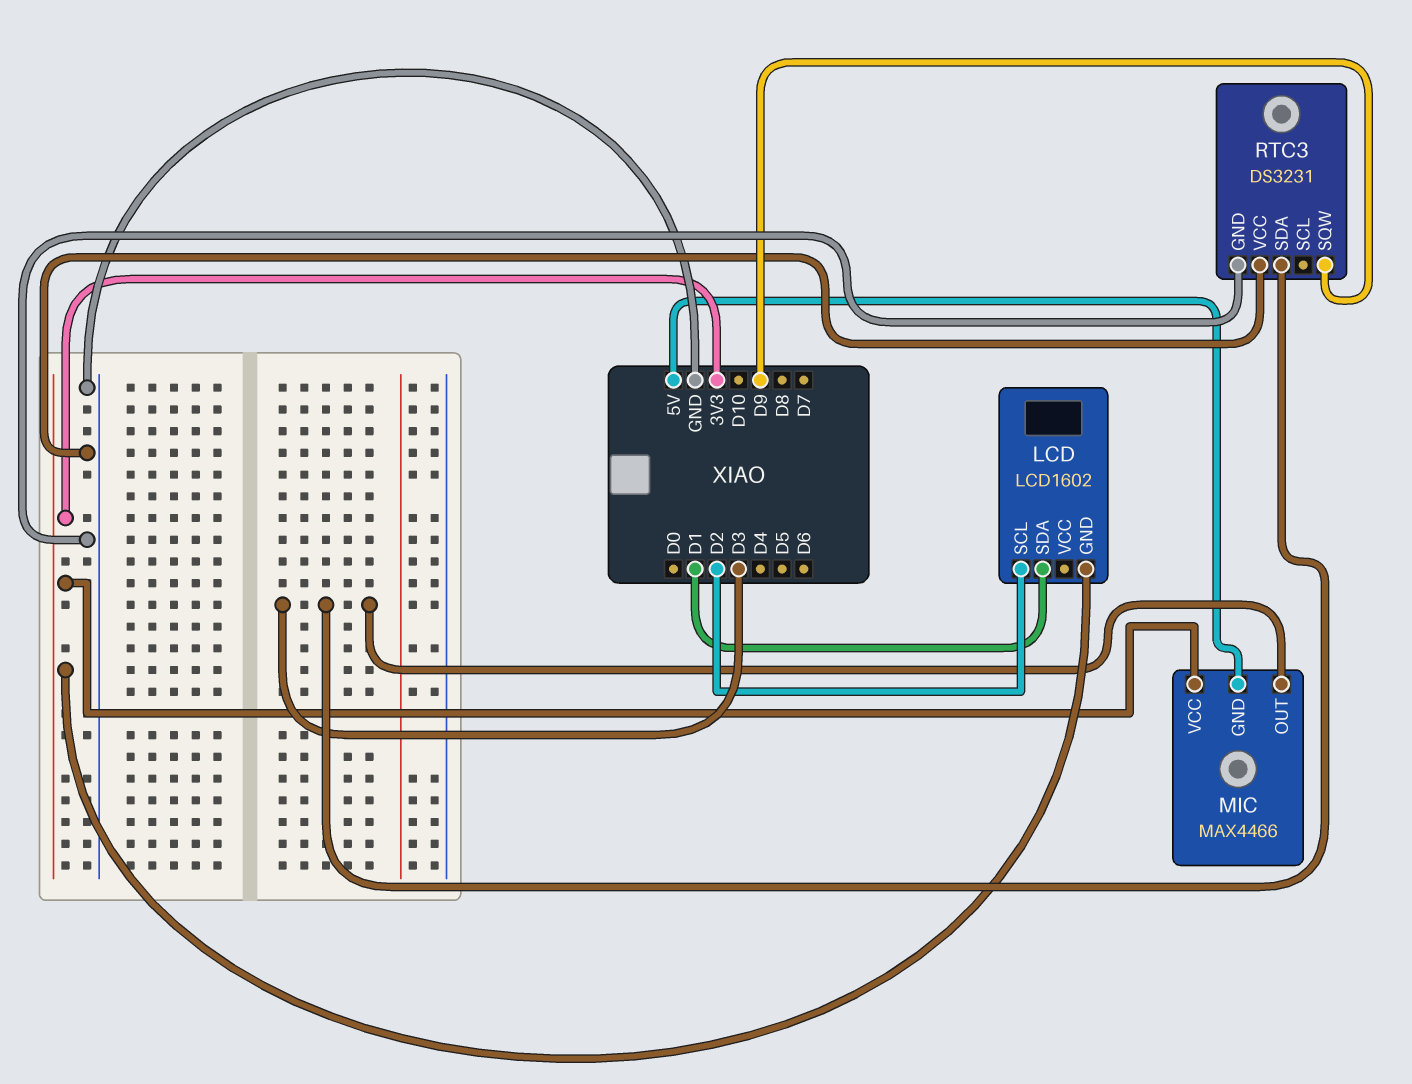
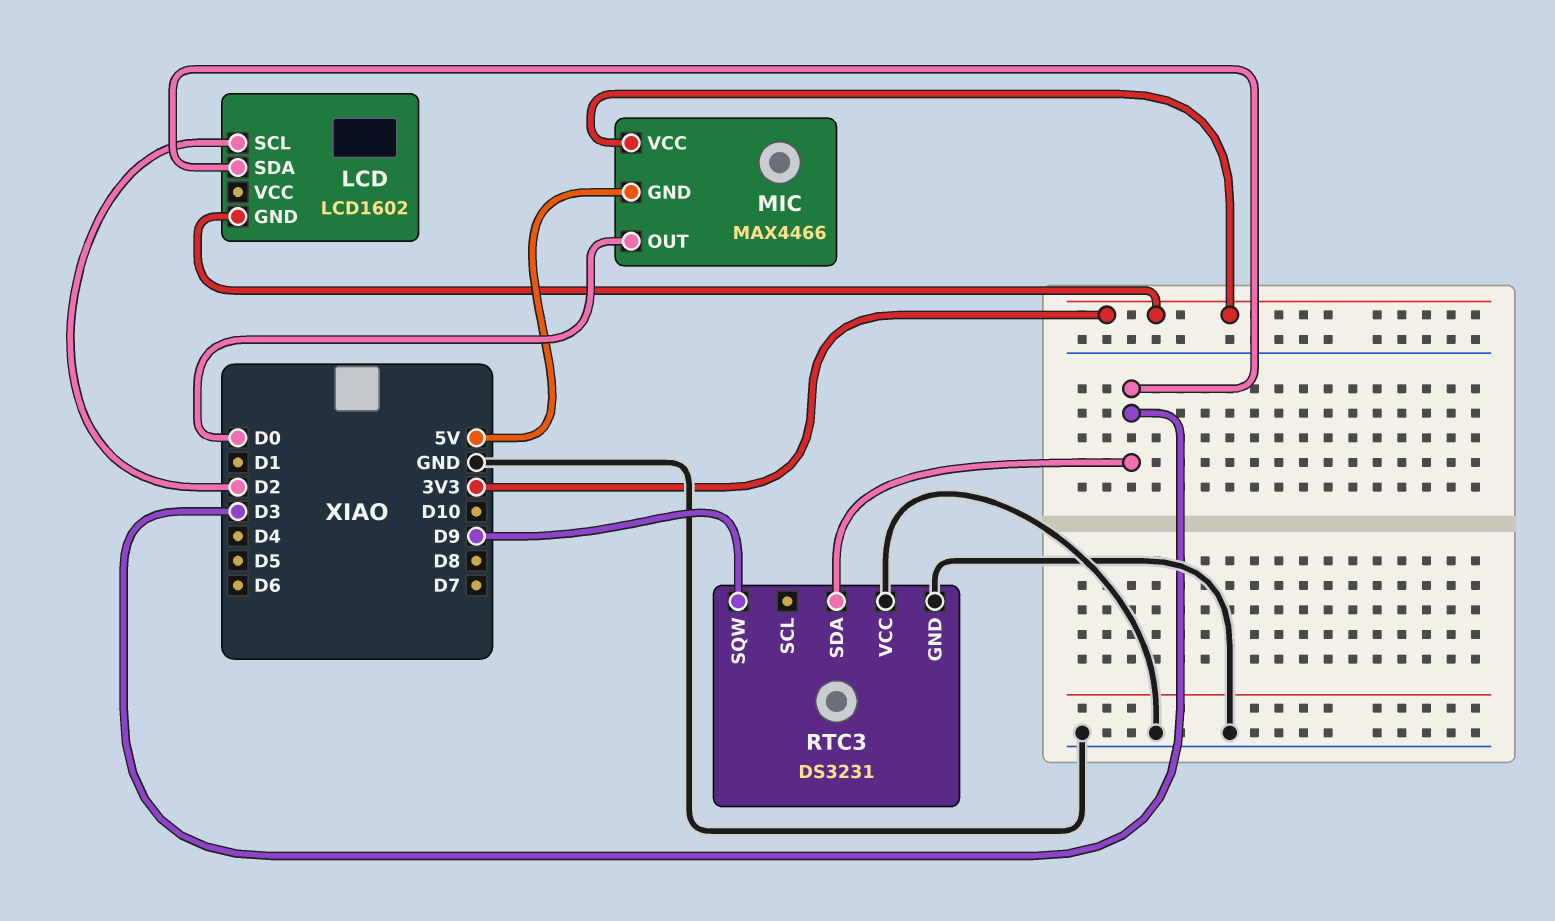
LCD pin SDA: D1 -> D3
MIC pin OUT: D3 -> D0

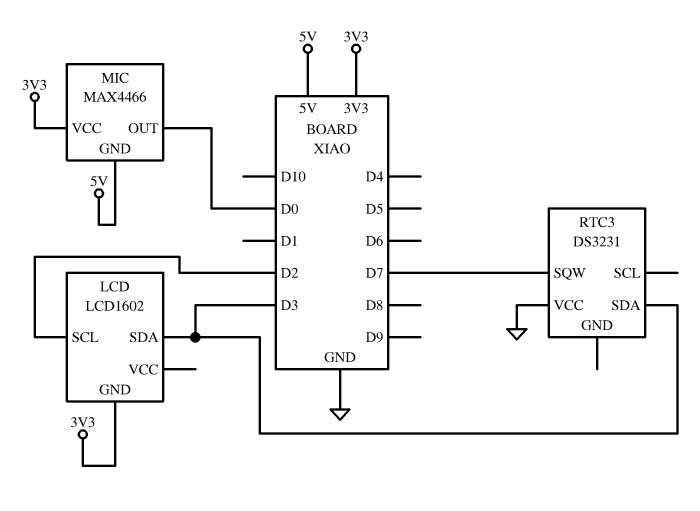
RTC3 pin GND: GND -> none
RTC3 pin SQW: D9 -> D7

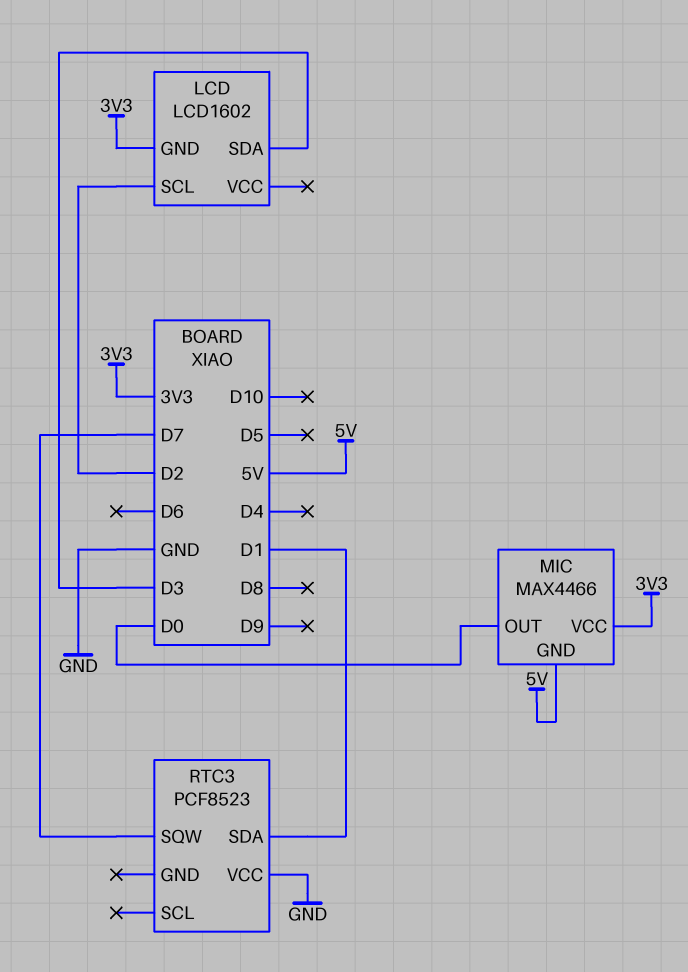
RTC3: DS3231 -> PCF8523
RTC3 pin SDA: D3 -> D1

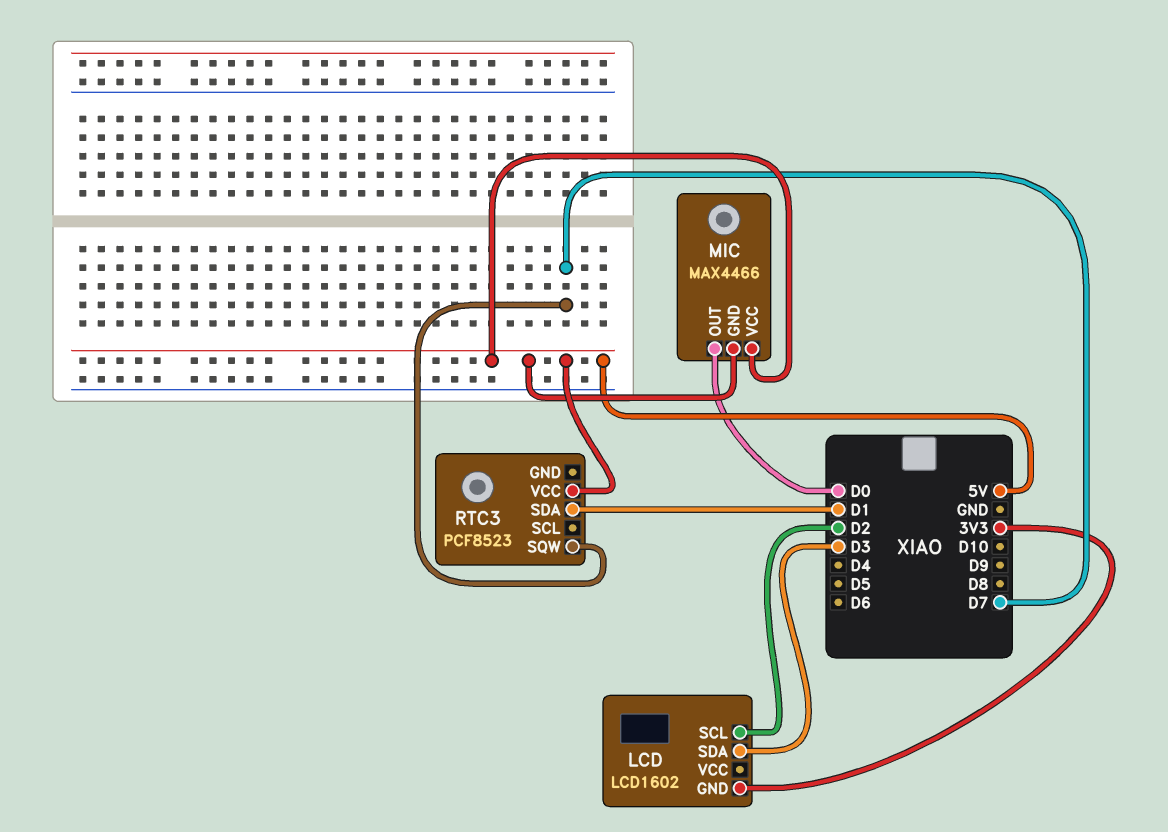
MIC pin VCC: 3V3 -> 5V
RTC3 pin VCC: GND -> 5V

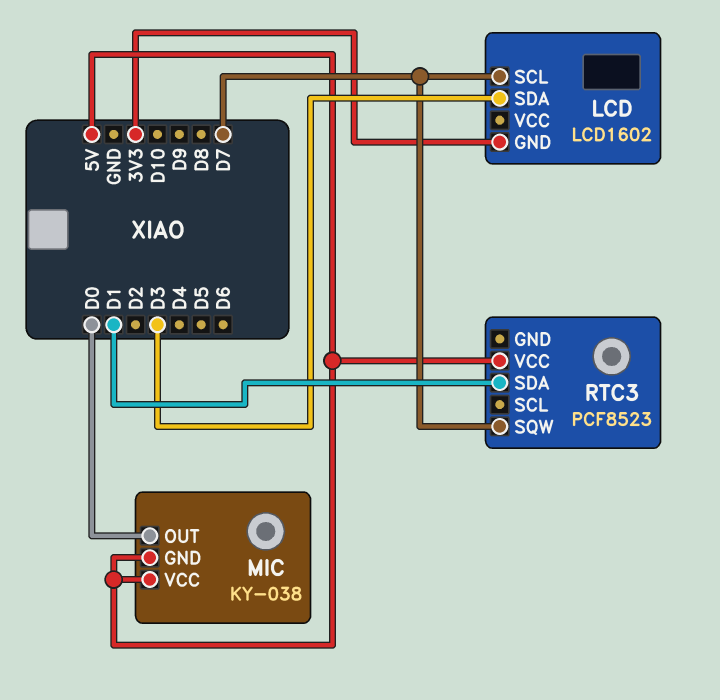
LCD pin SCL: D2 -> D7
MIC: MAX4466 -> KY-038

